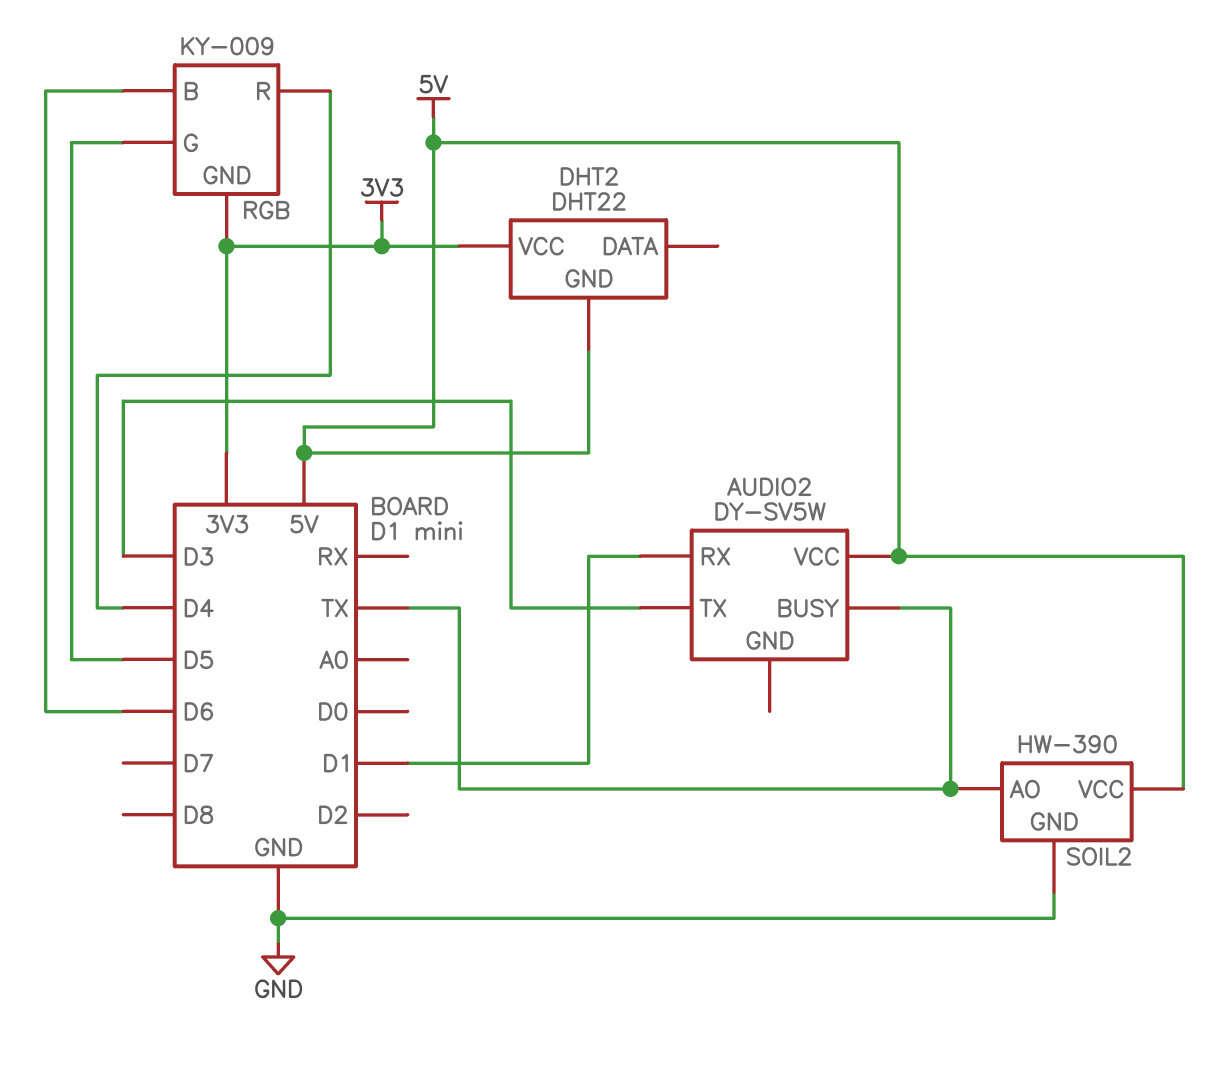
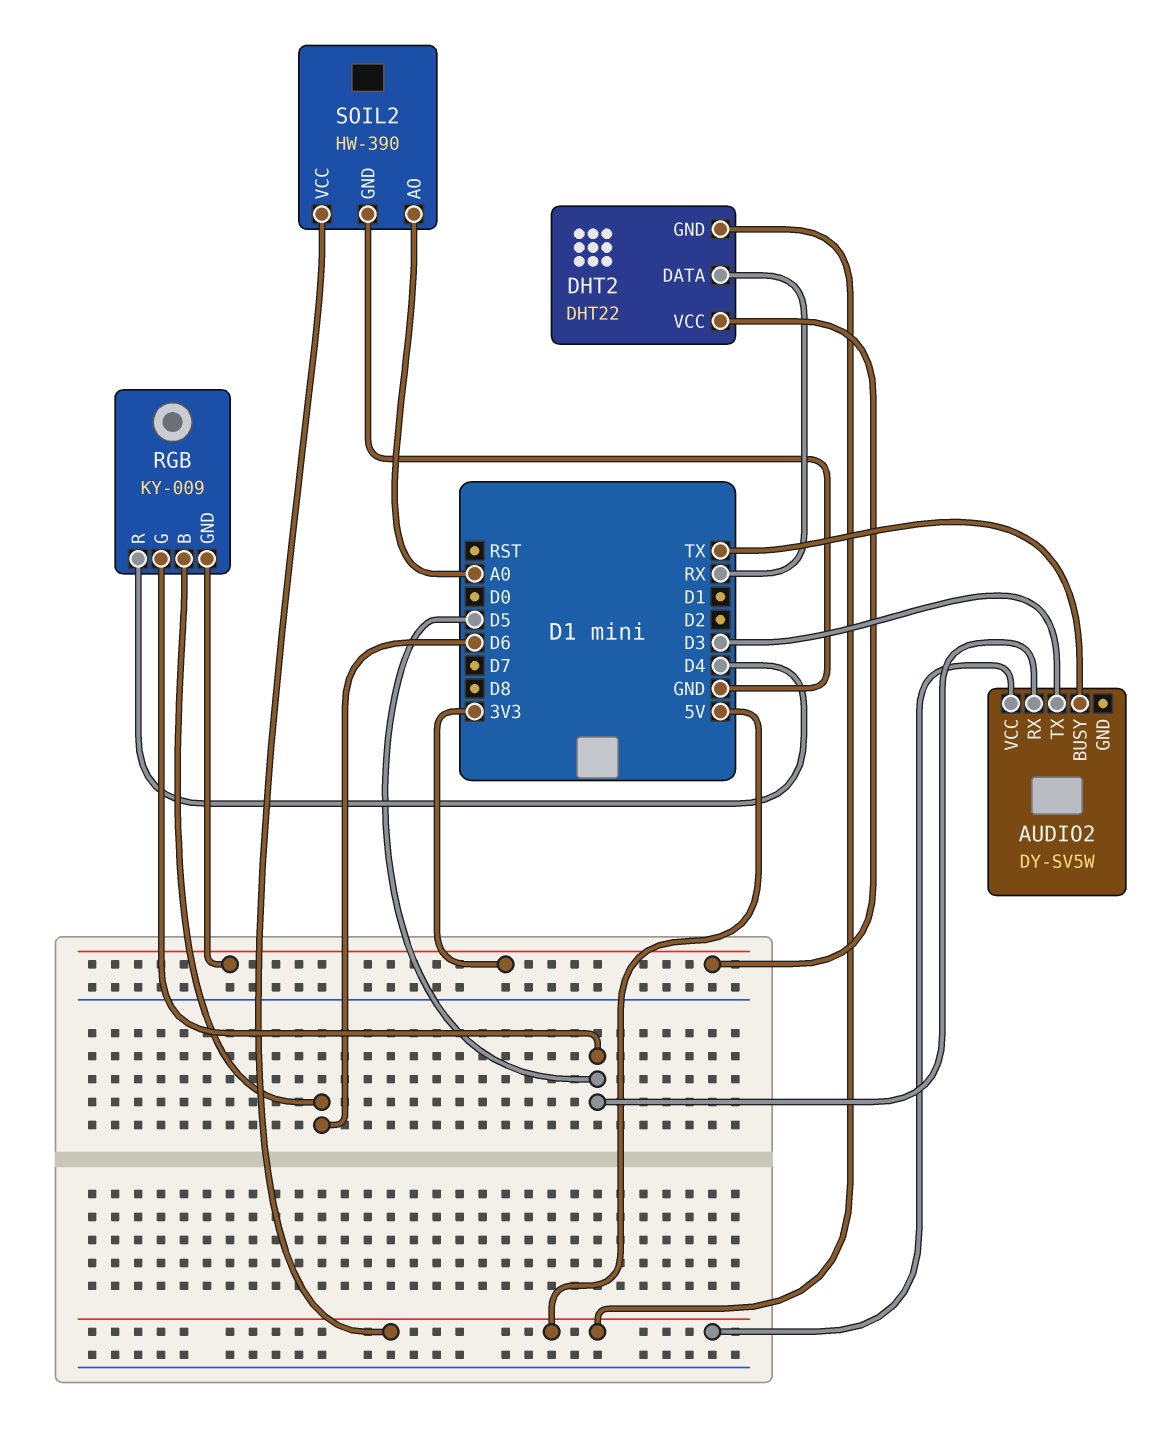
AUDIO2 pin RX: D1 -> D5
DHT2 pin DATA: none -> RX
SOIL2 pin AO: TX -> A0

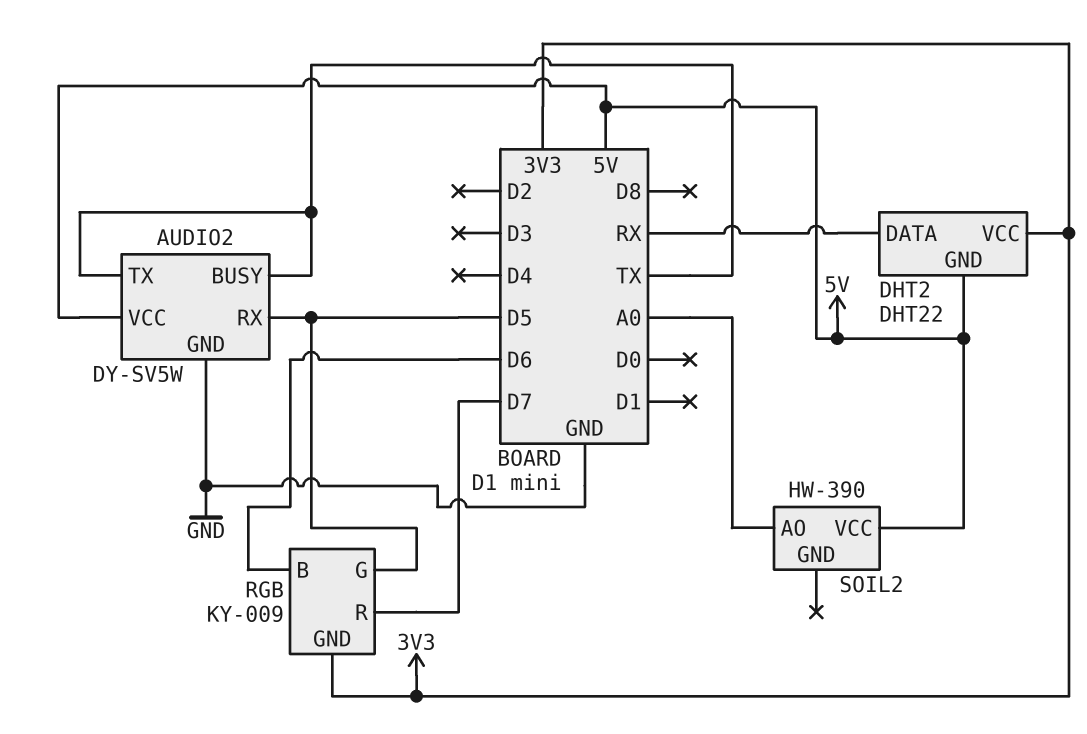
AUDIO2 pin GND: none -> GND
AUDIO2 pin TX: D3 -> TX
RGB pin R: D4 -> D7
SOIL2 pin GND: GND -> none

